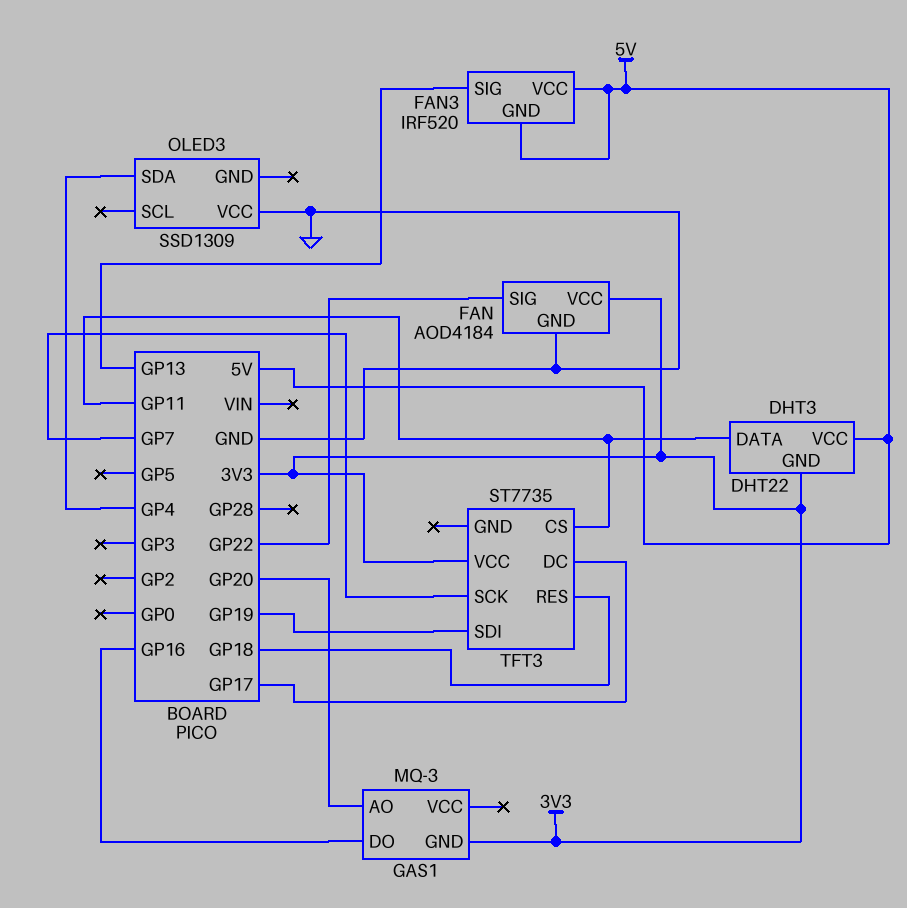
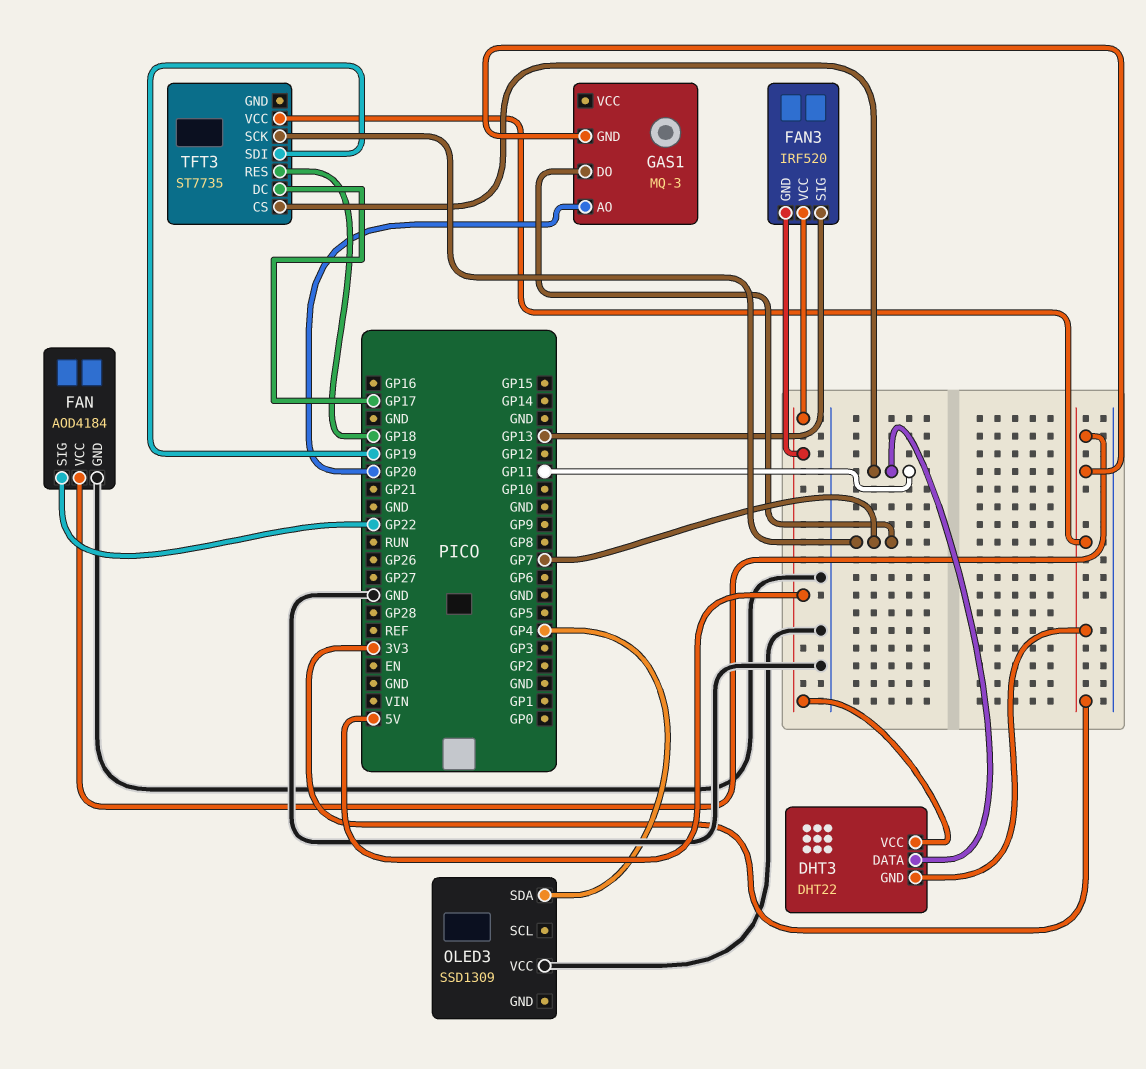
GAS1 pin DO: GP16 -> GP7

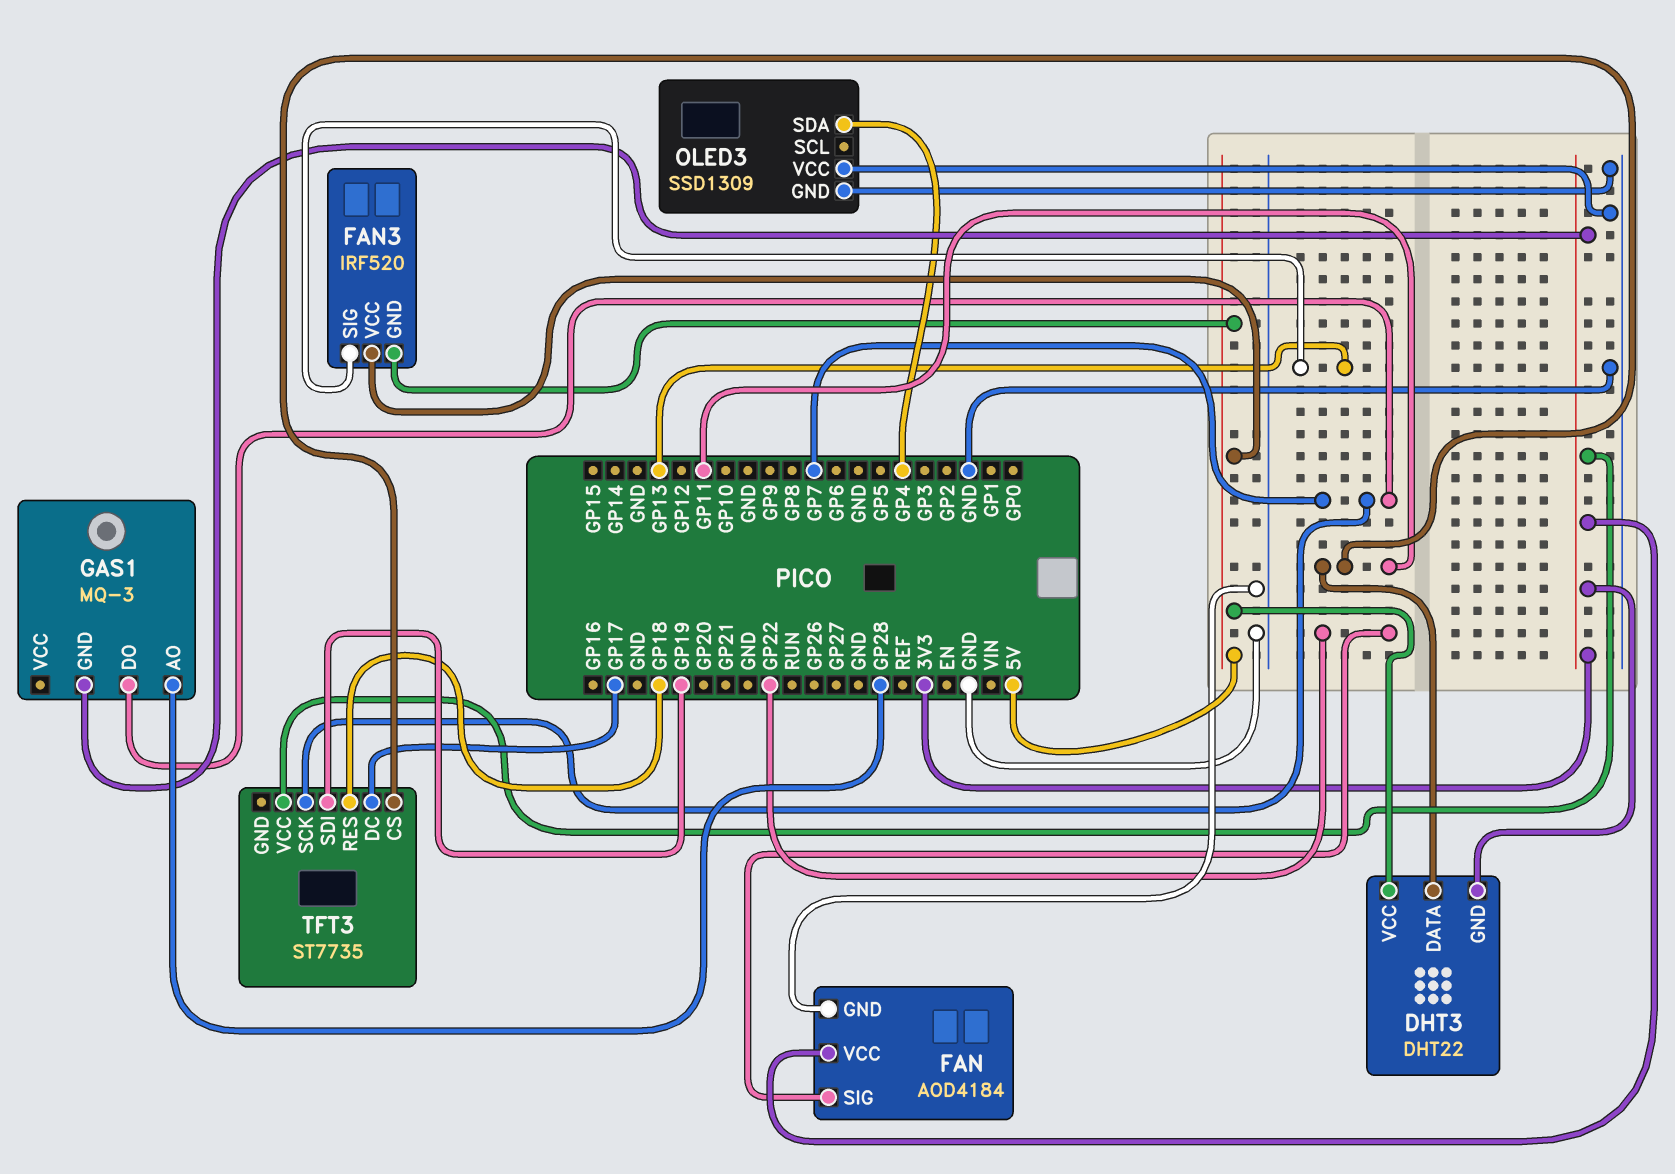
GAS1 pin AO: GP20 -> GP28
OLED3 pin GND: none -> GND

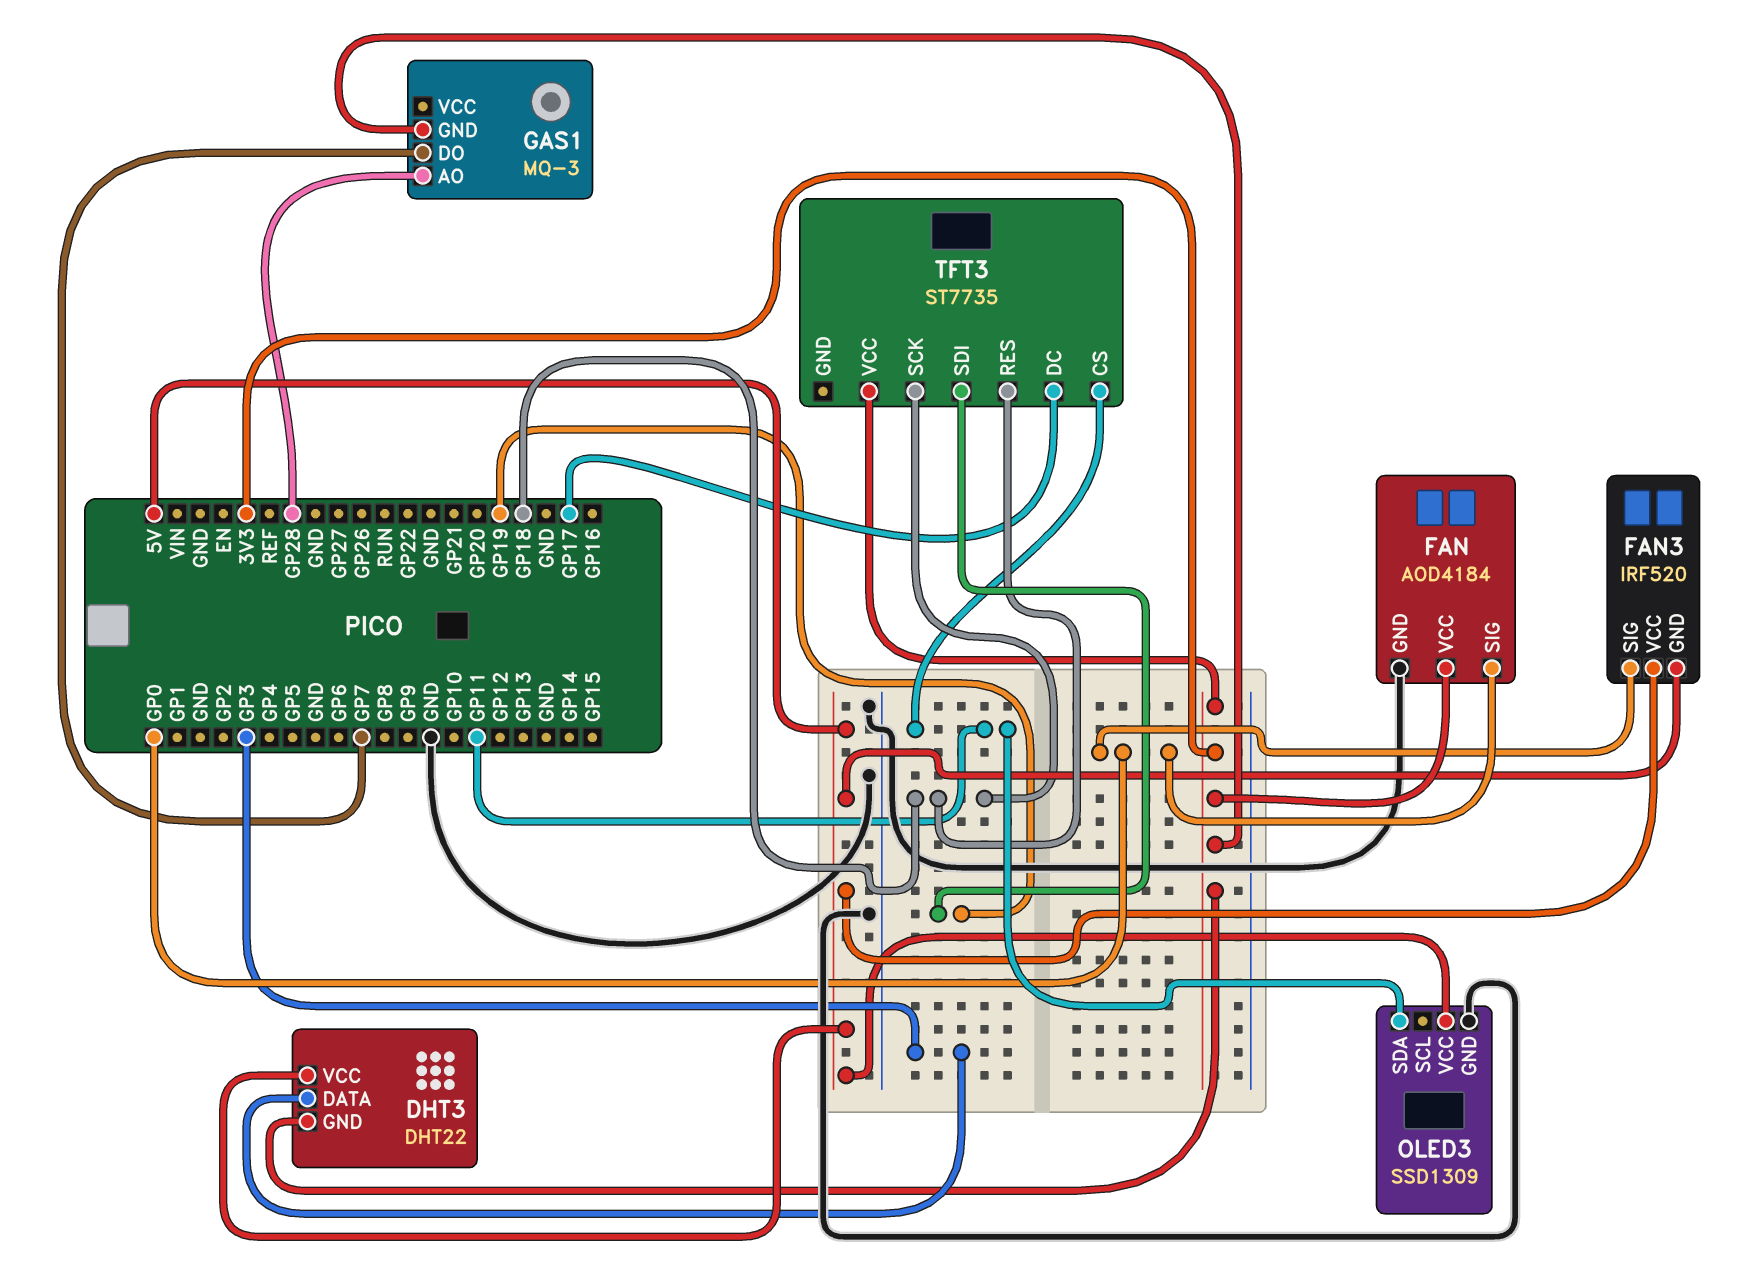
DHT3 pin DATA: GP11 -> GP3
FAN pin SIG: GP22 -> GP0
FAN3 pin SIG: GP13 -> GP0
OLED3 pin SDA: GP4 -> GP11
OLED3 pin VCC: GND -> 5V
TFT3 pin SCK: GP7 -> GP18

